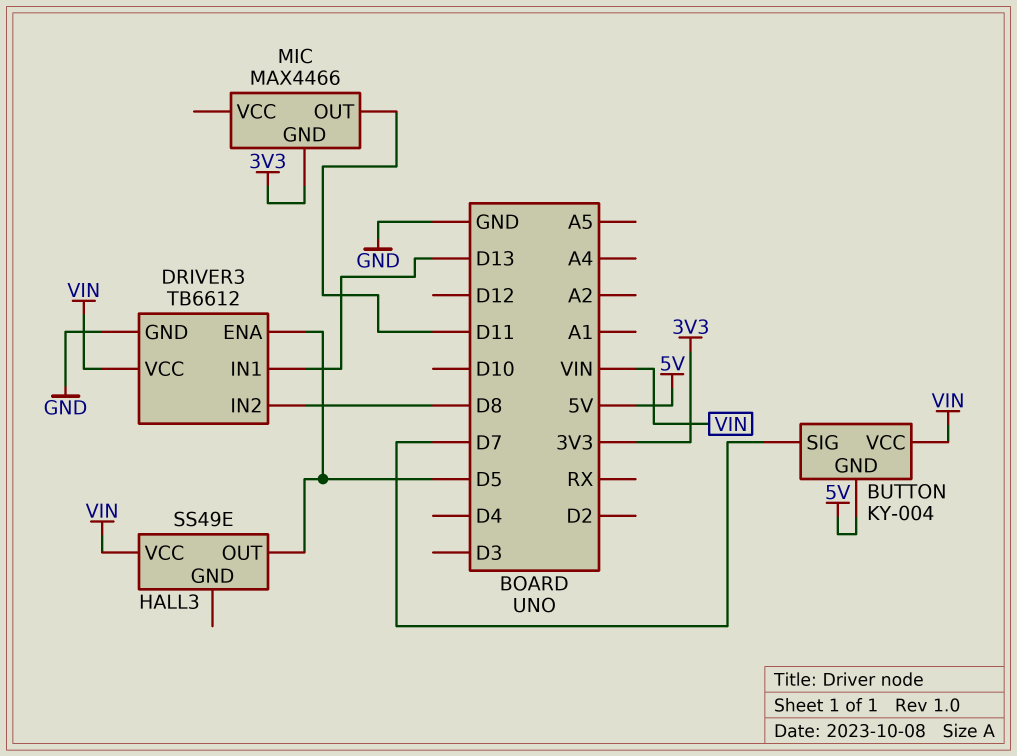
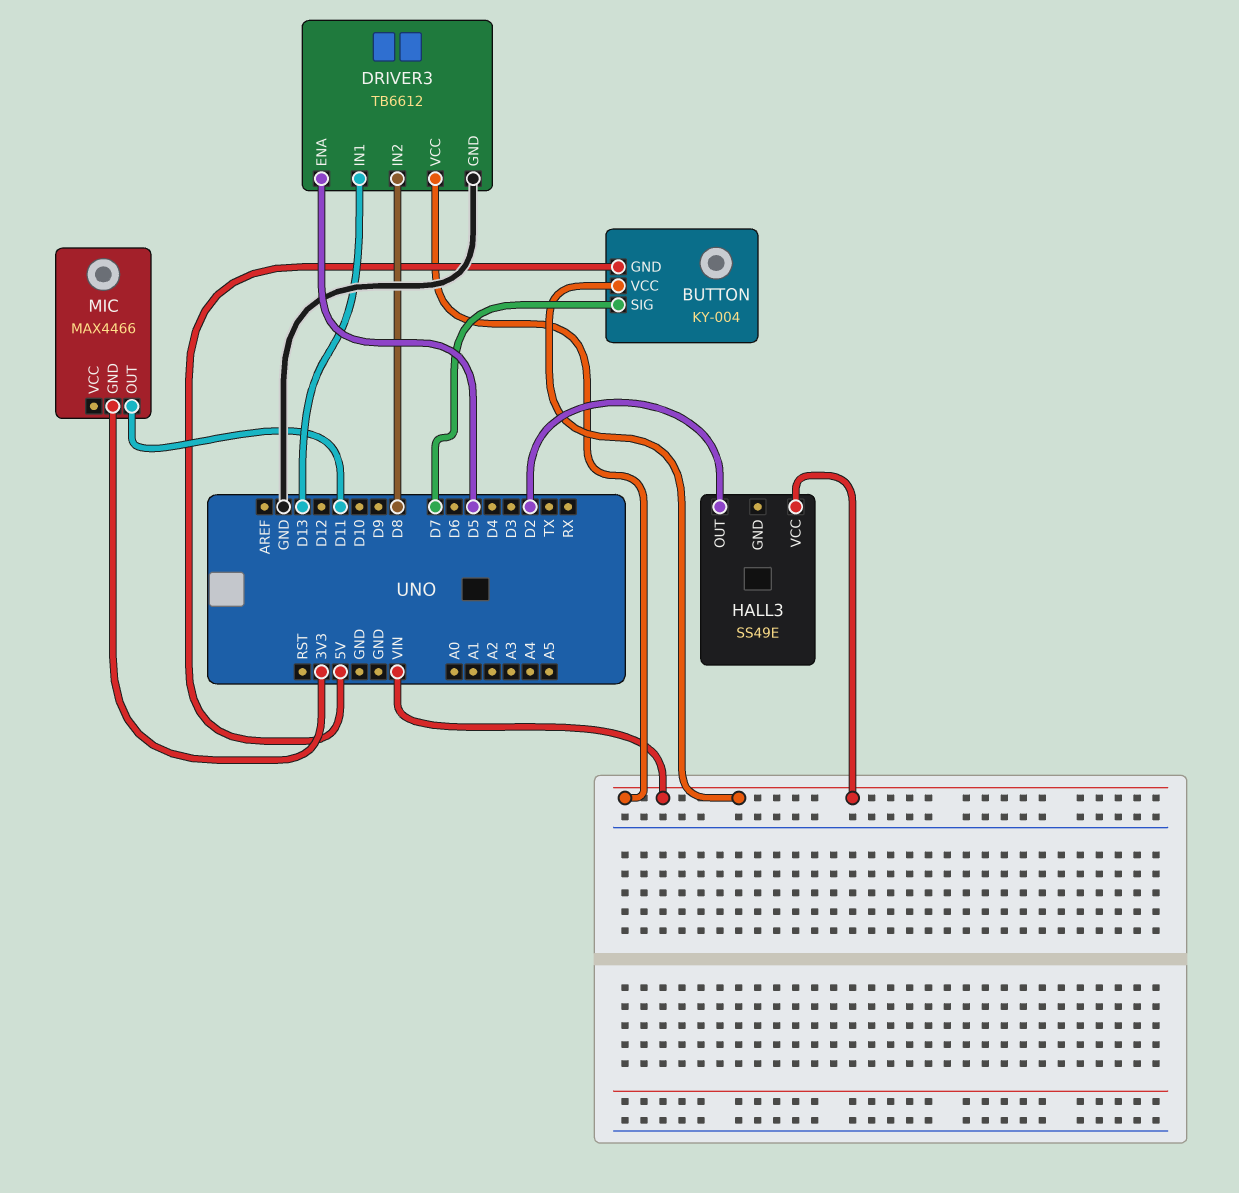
HALL3 pin OUT: D5 -> D2

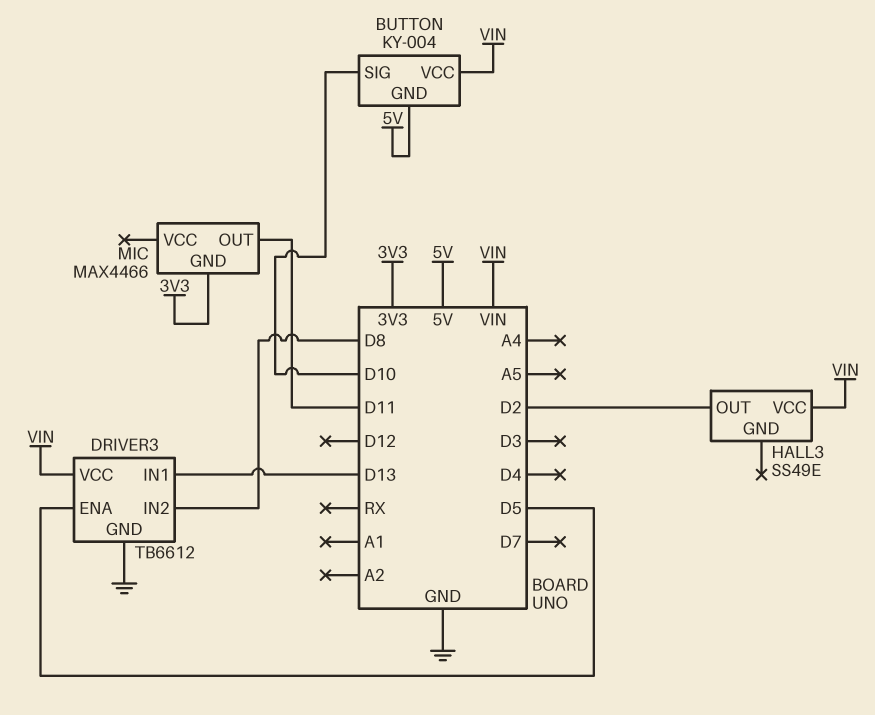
BUTTON pin SIG: D7 -> D10

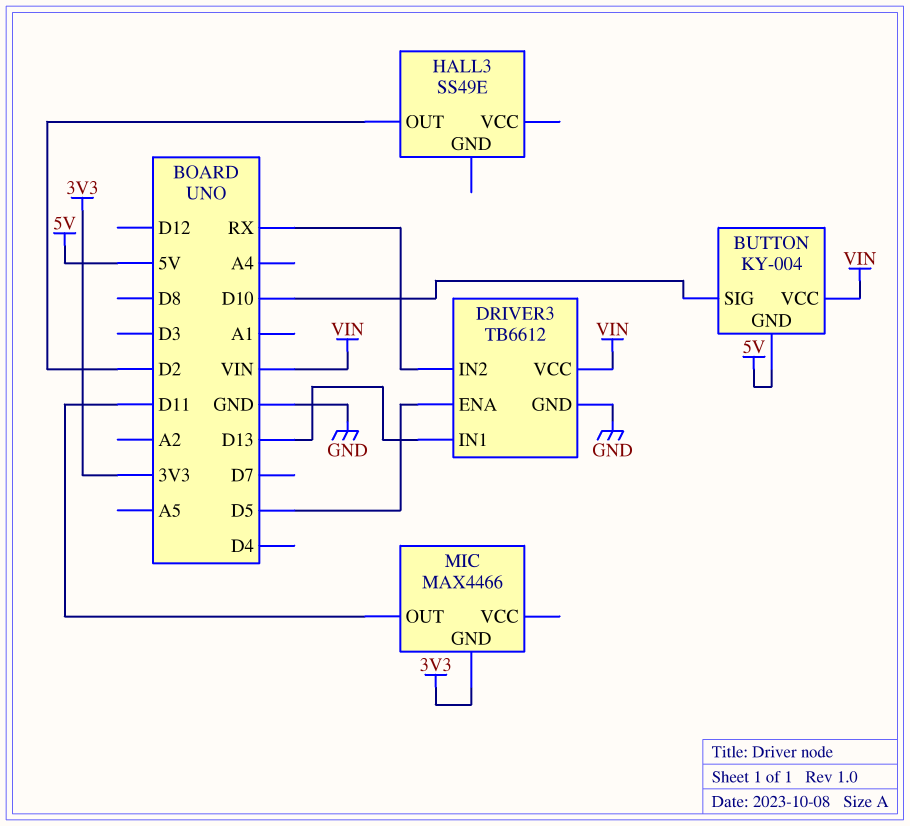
DRIVER3 pin IN2: D8 -> RX
HALL3 pin VCC: VIN -> none

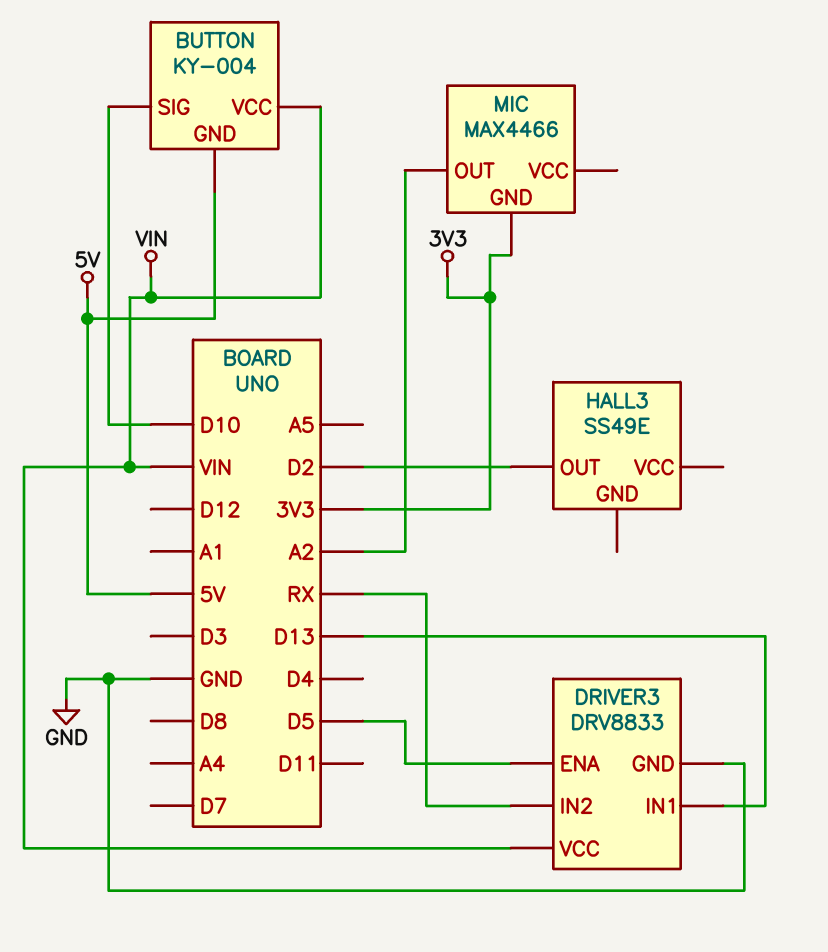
DRIVER3: TB6612 -> DRV8833
MIC pin OUT: D11 -> A2

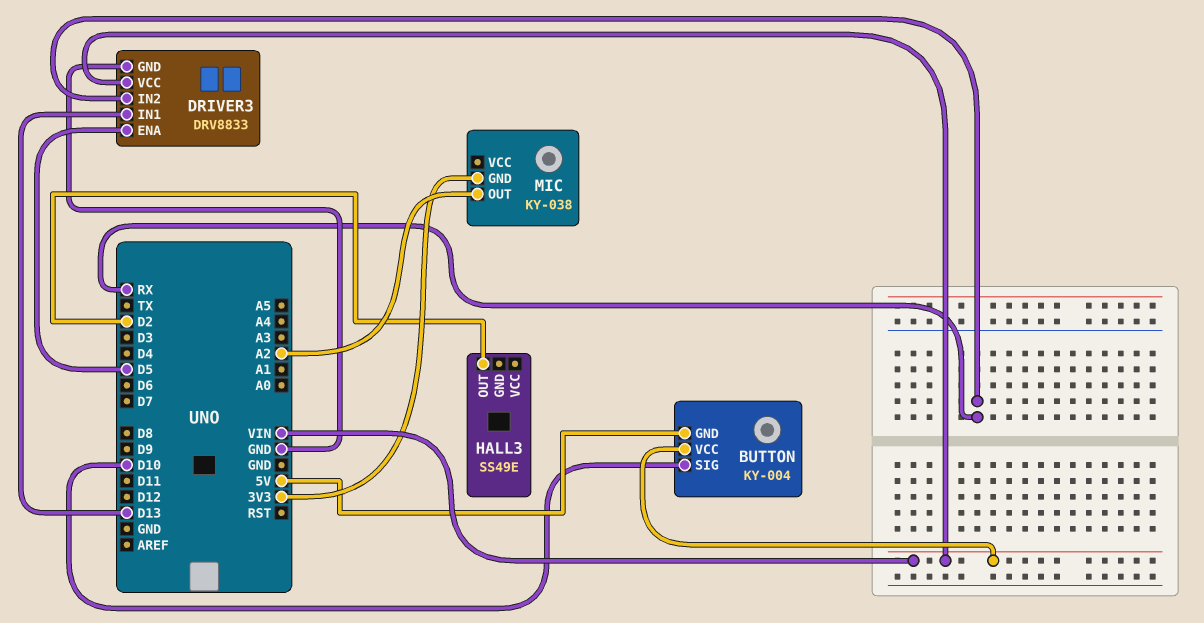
MIC: MAX4466 -> KY-038

